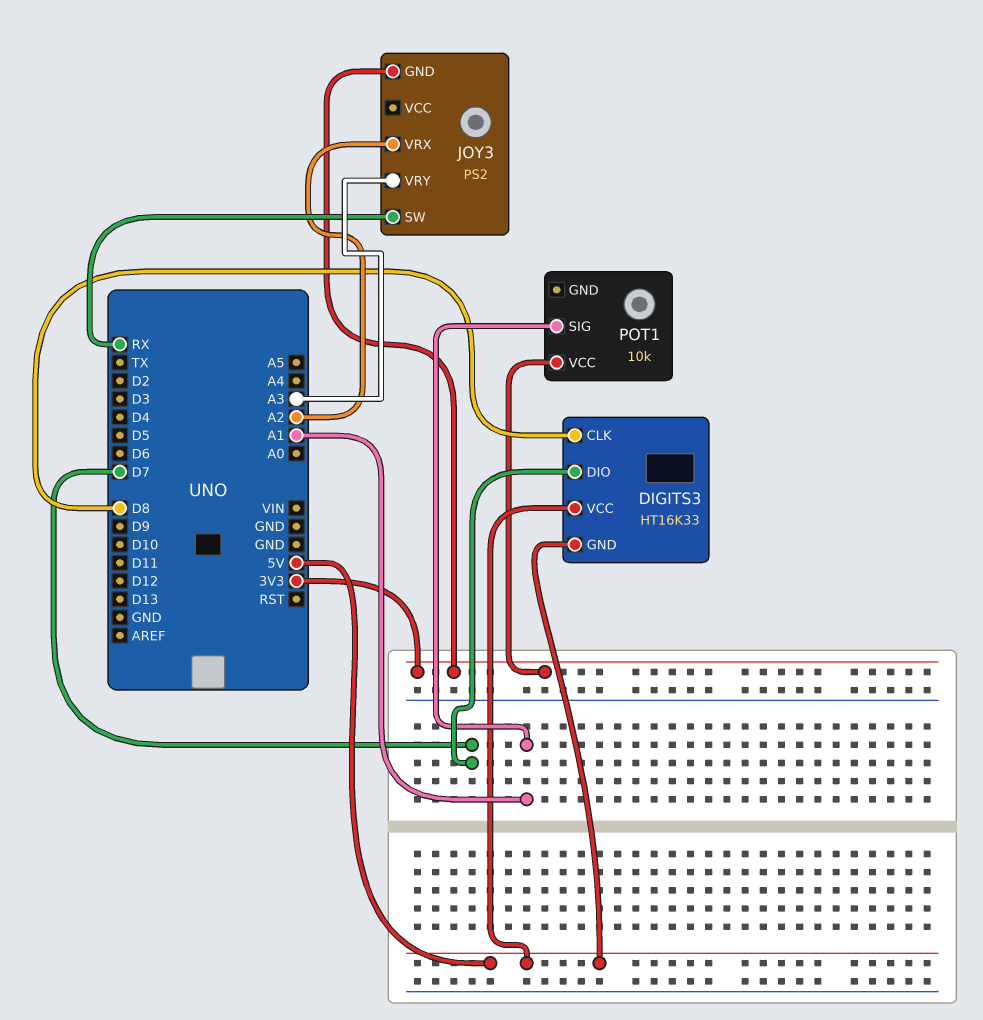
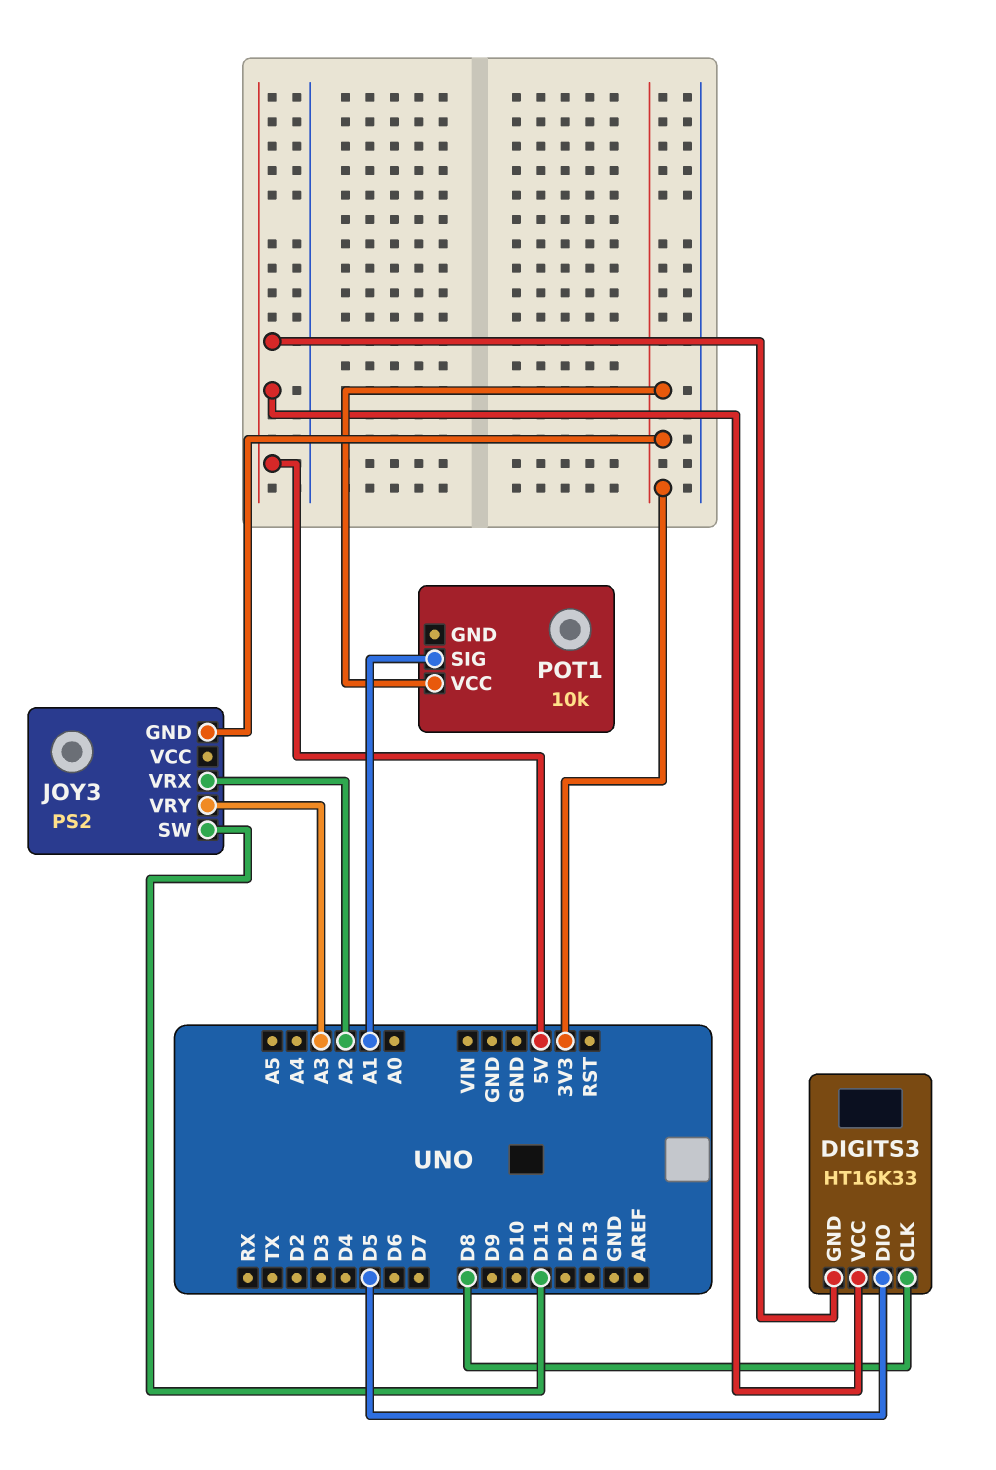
DIGITS3 pin DIO: D7 -> D5
JOY3 pin SW: RX -> D11

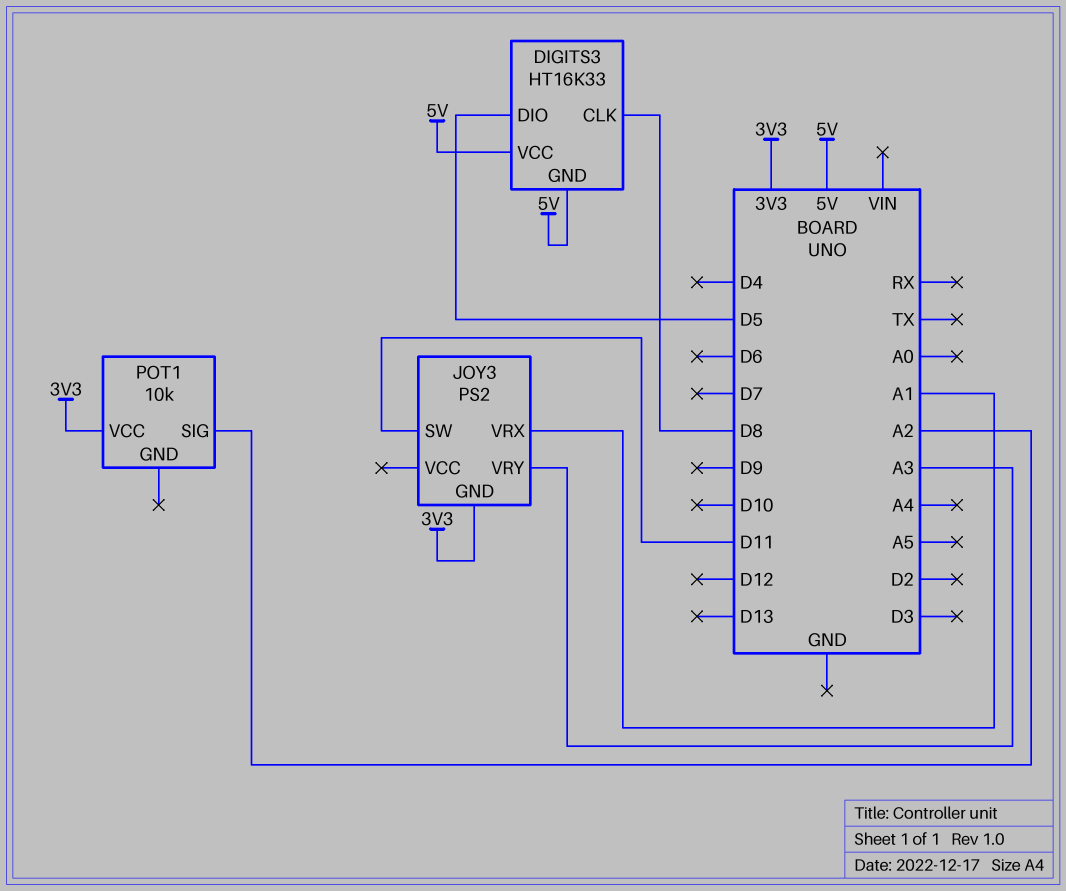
JOY3 pin VRX: A2 -> A1
POT1 pin SIG: A1 -> A2

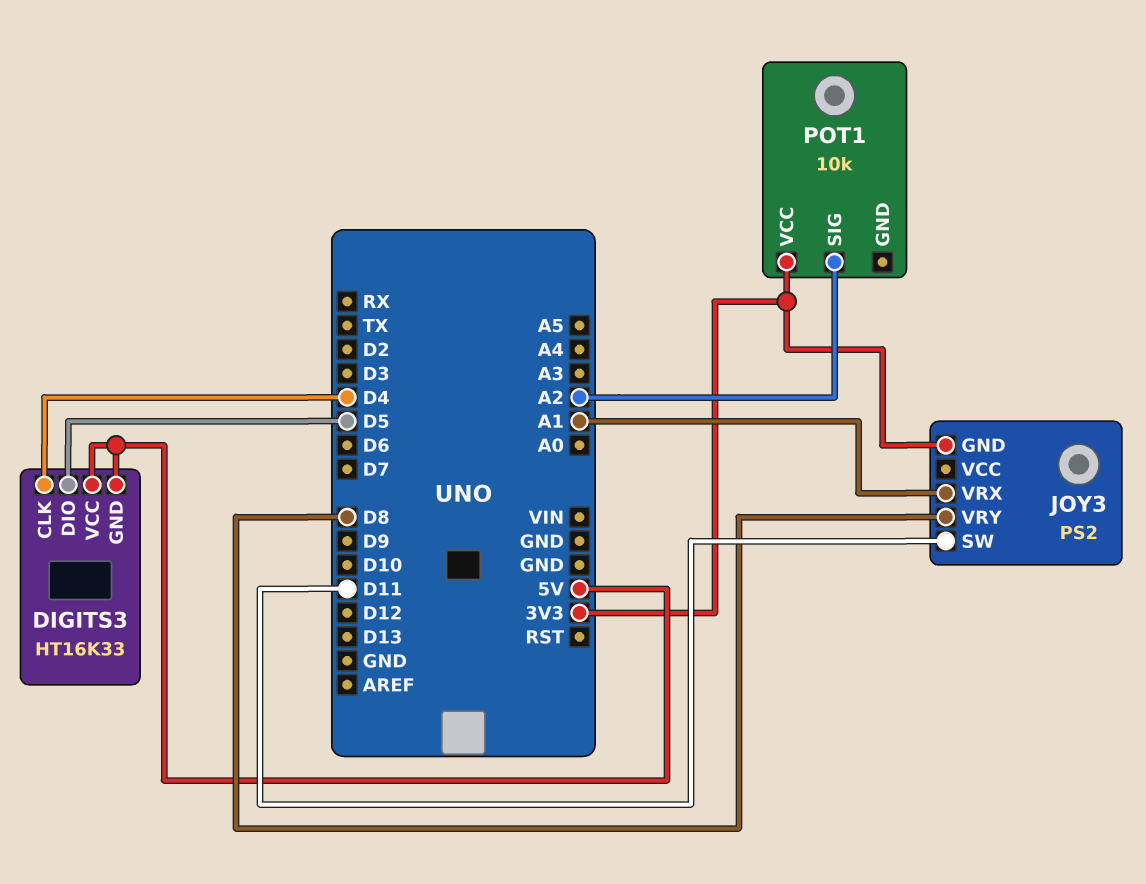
DIGITS3 pin CLK: D8 -> D4
JOY3 pin VRY: A3 -> D8

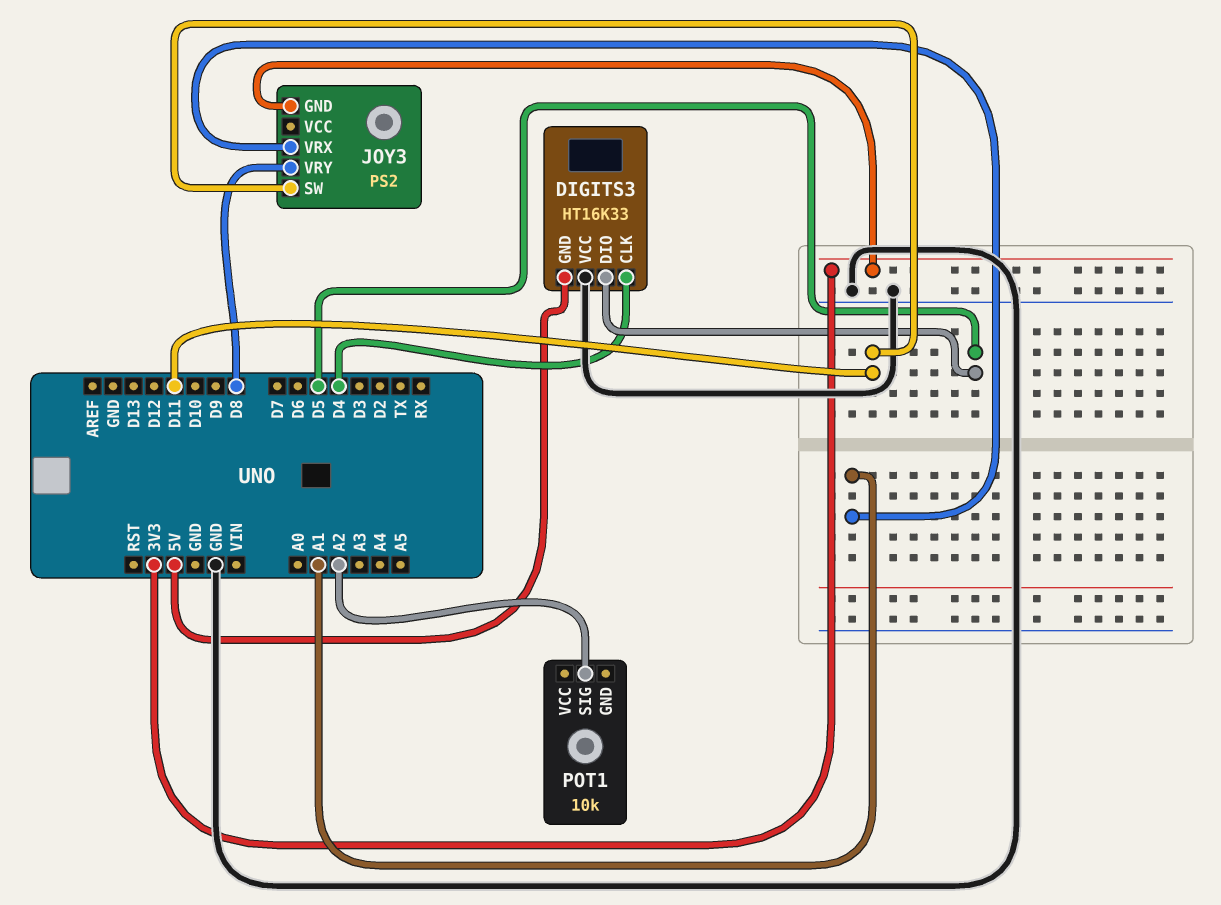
DIGITS3 pin VCC: 5V -> GND
POT1 pin VCC: 3V3 -> none

